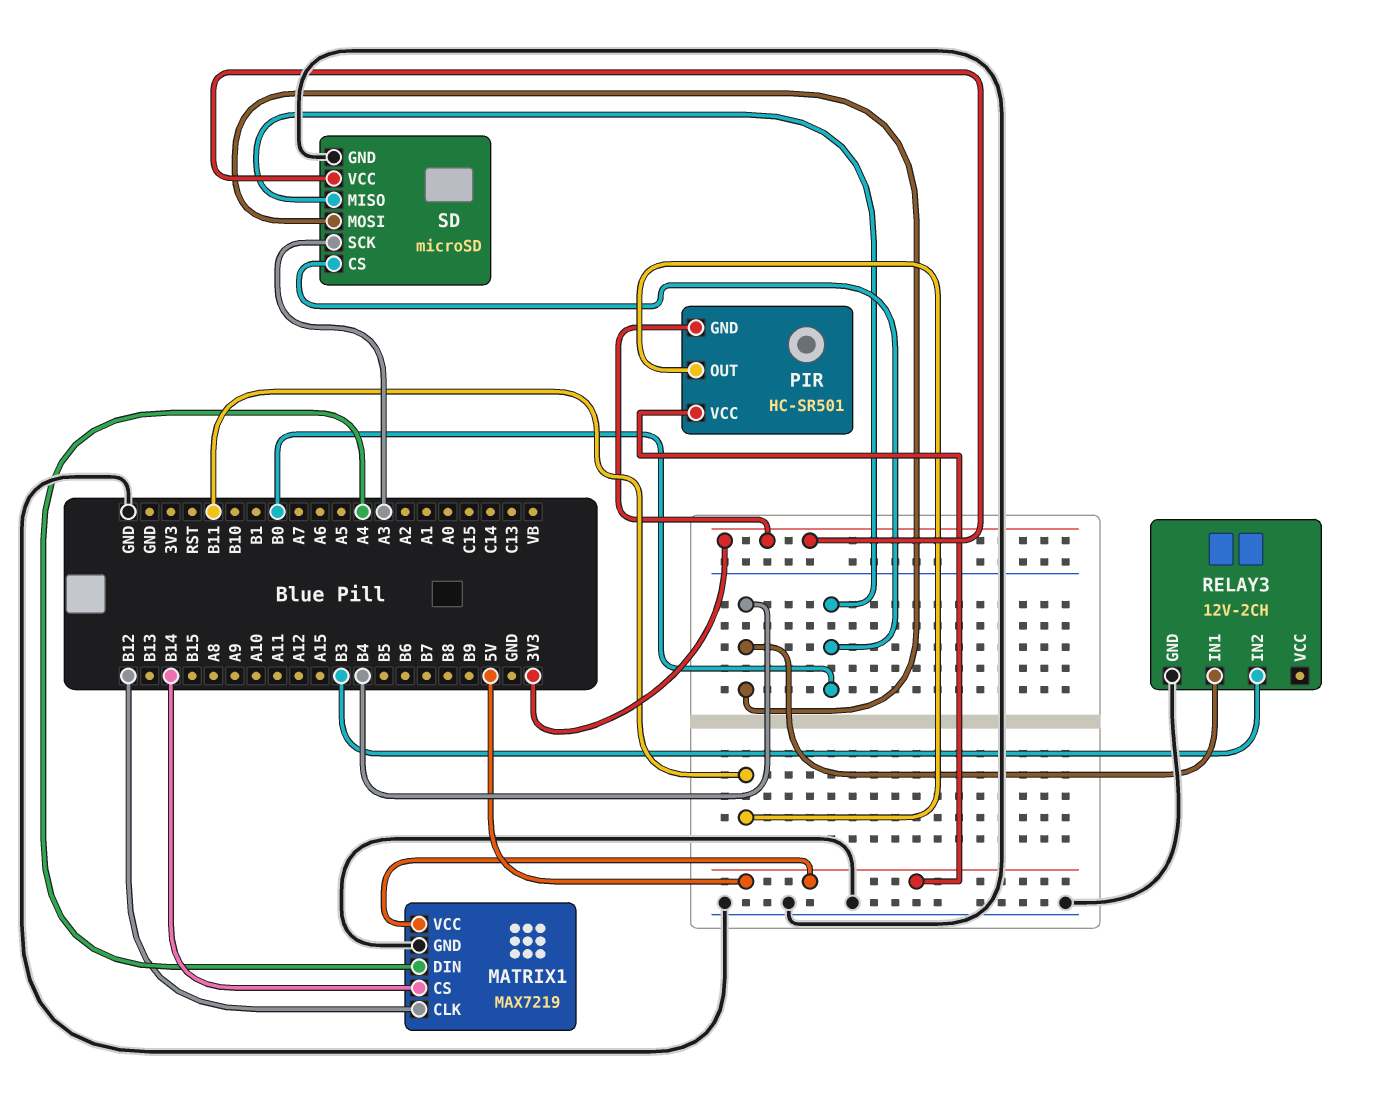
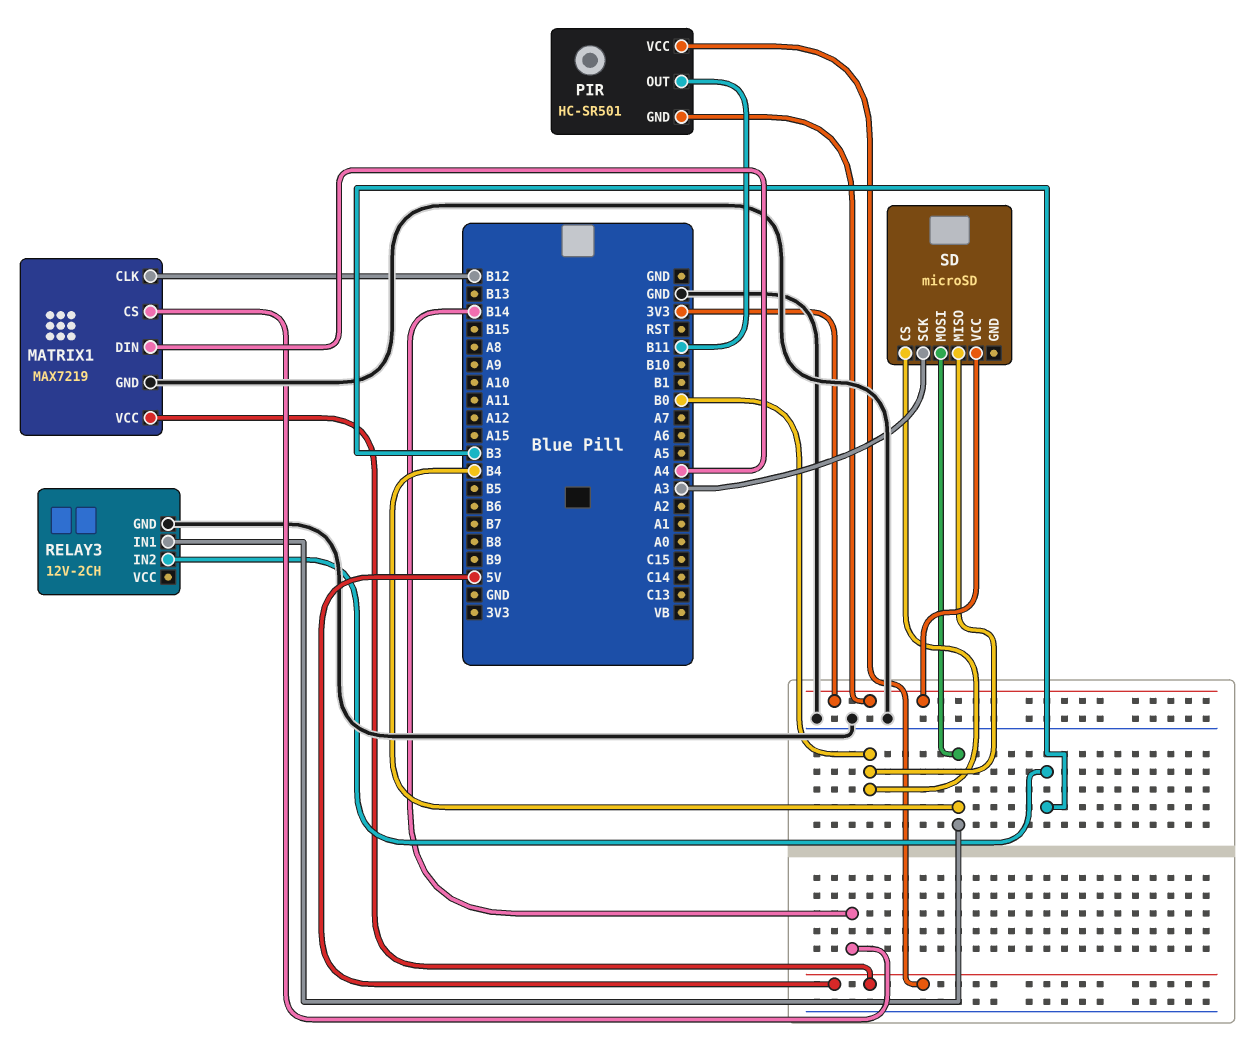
SD pin GND: GND -> none

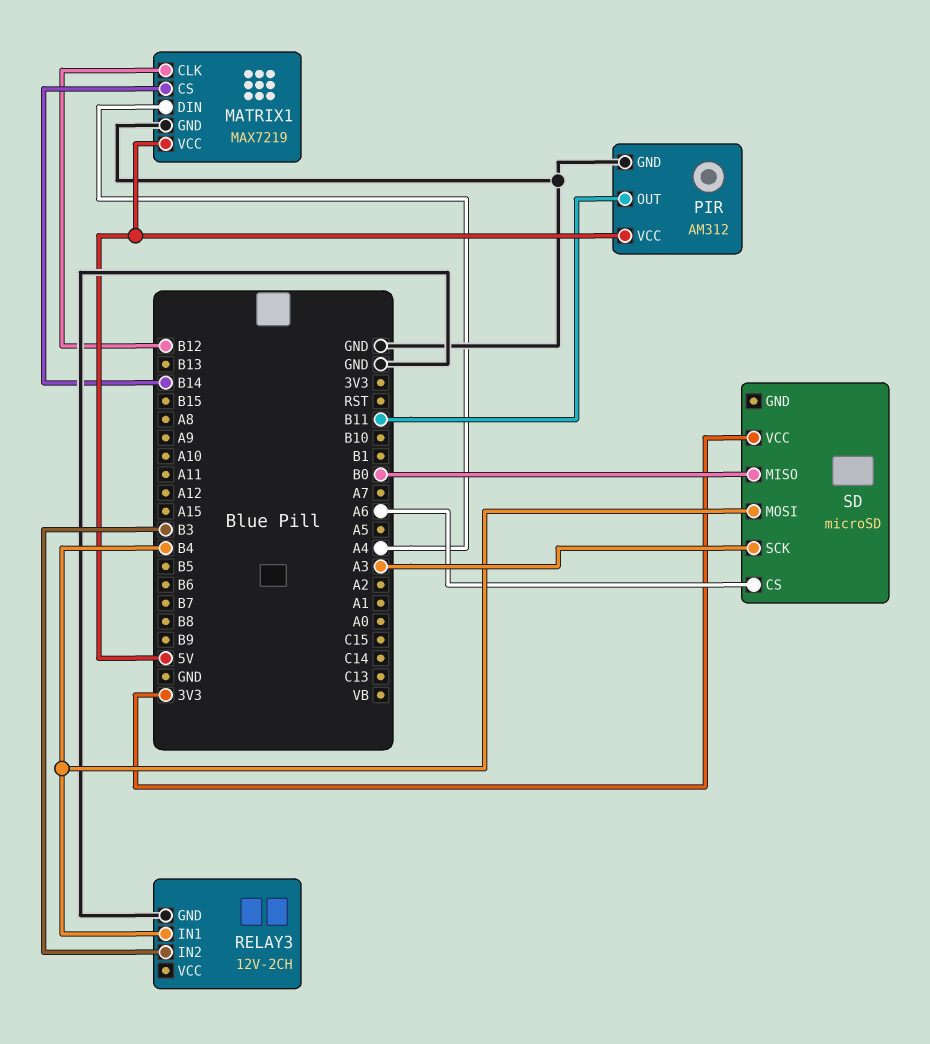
PIR: HC-SR501 -> AM312
PIR pin GND: 3V3 -> GND
SD pin CS: B0 -> A6

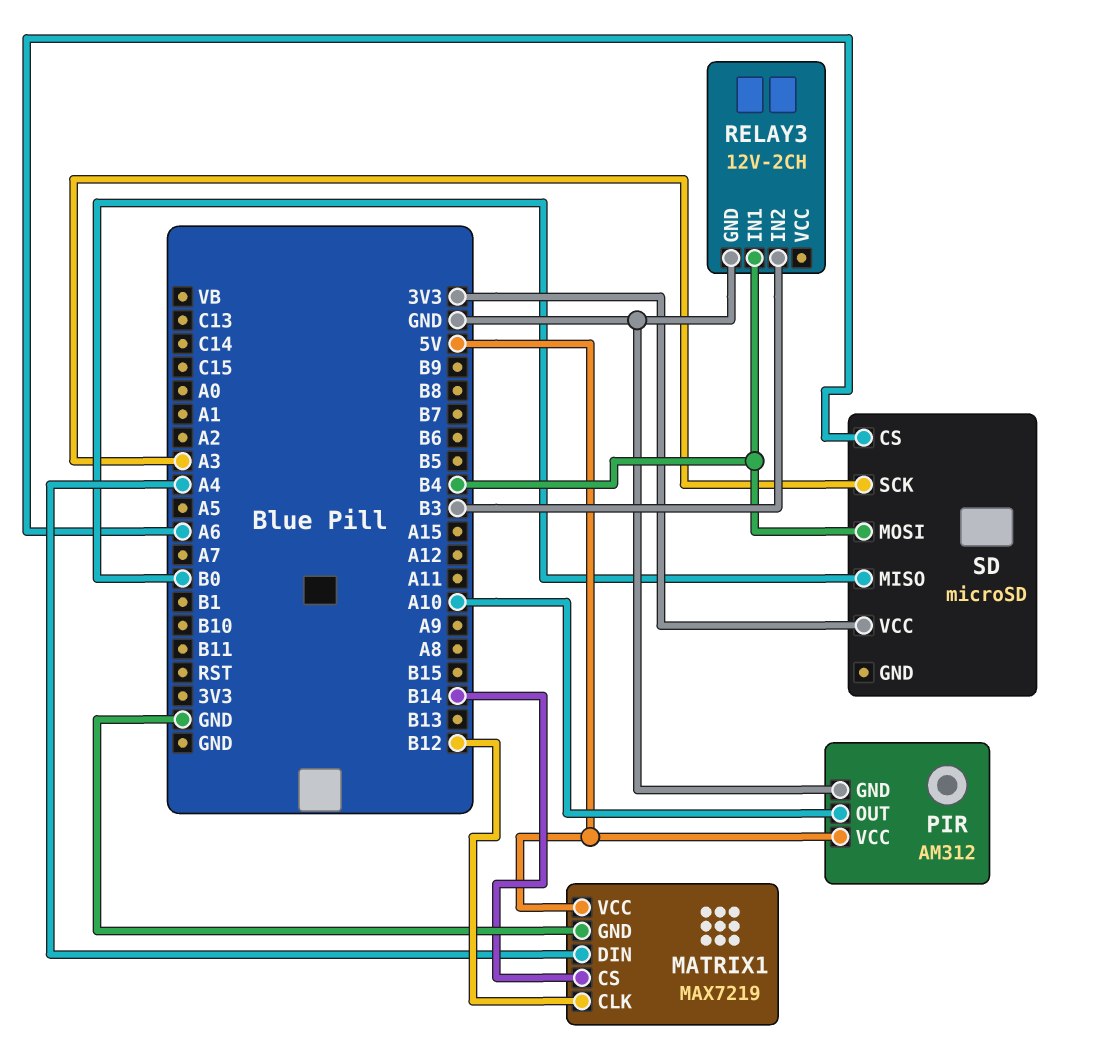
PIR pin OUT: B11 -> A10

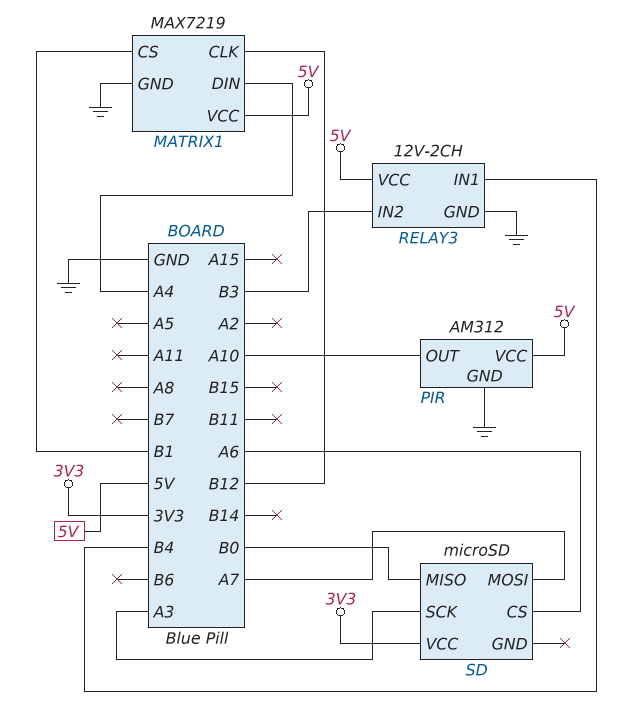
MATRIX1 pin CS: B14 -> B1
RELAY3 pin VCC: none -> 5V
SD pin MOSI: B4 -> A7

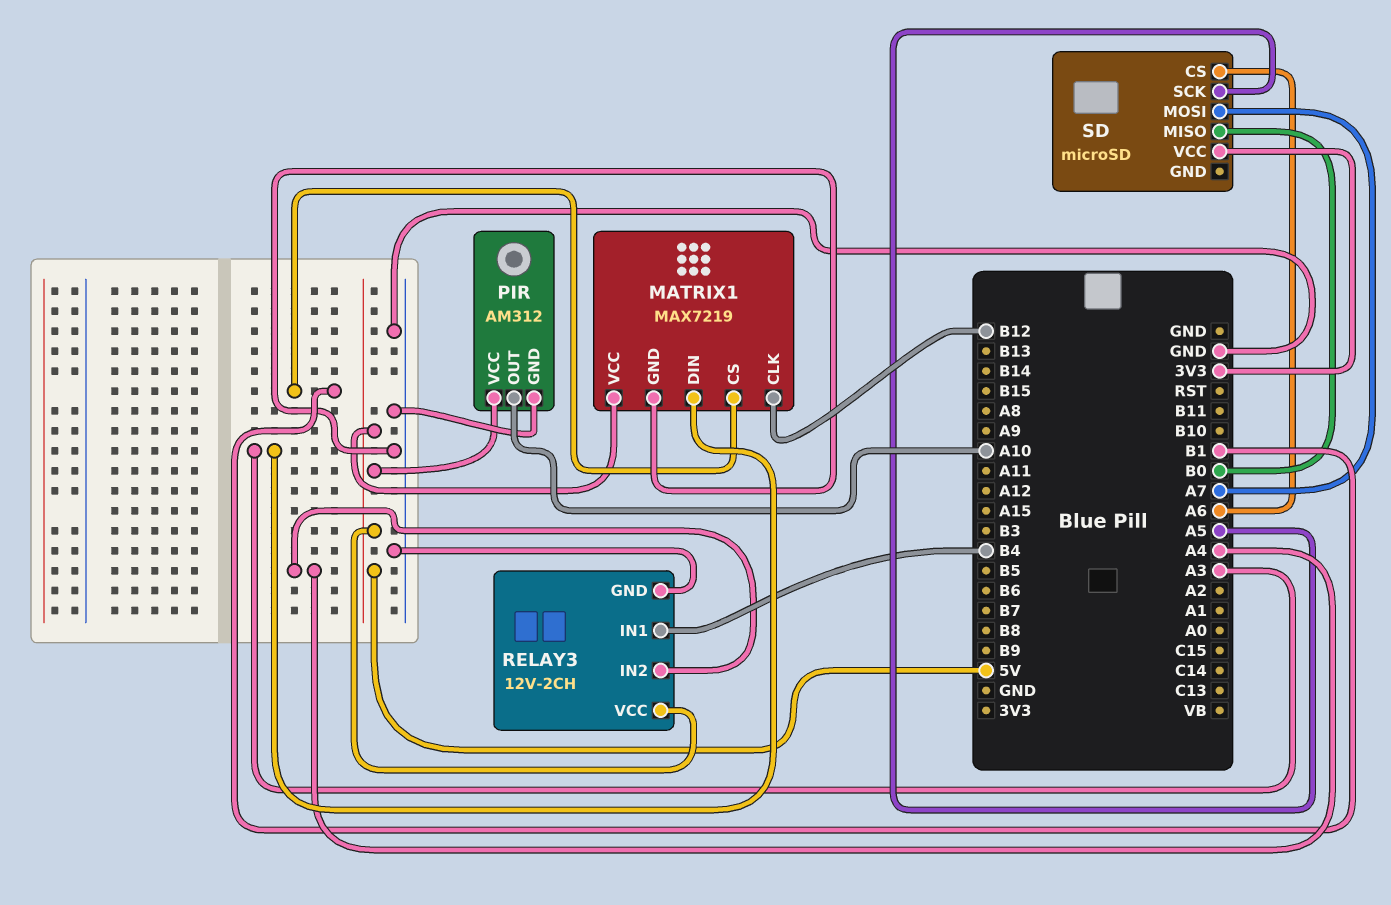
MATRIX1 pin DIN: A4 -> A3
RELAY3 pin IN2: B3 -> A4
SD pin SCK: A3 -> A5

